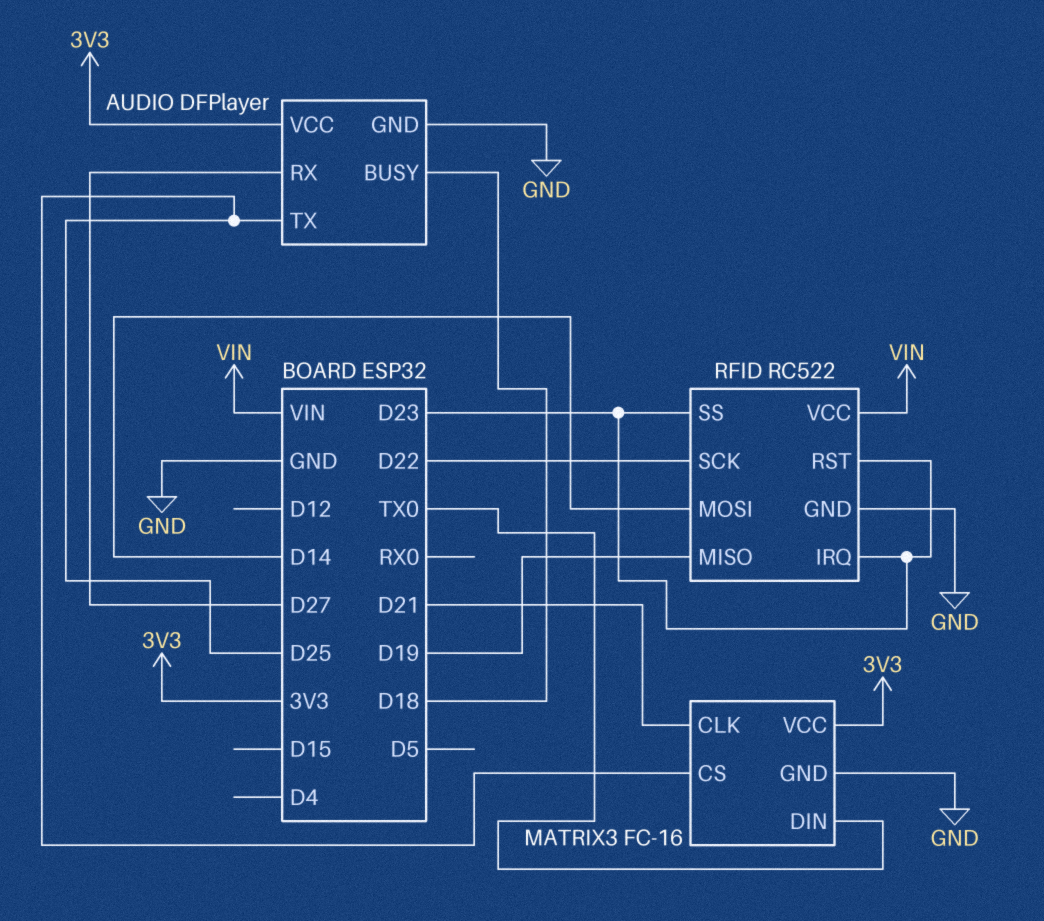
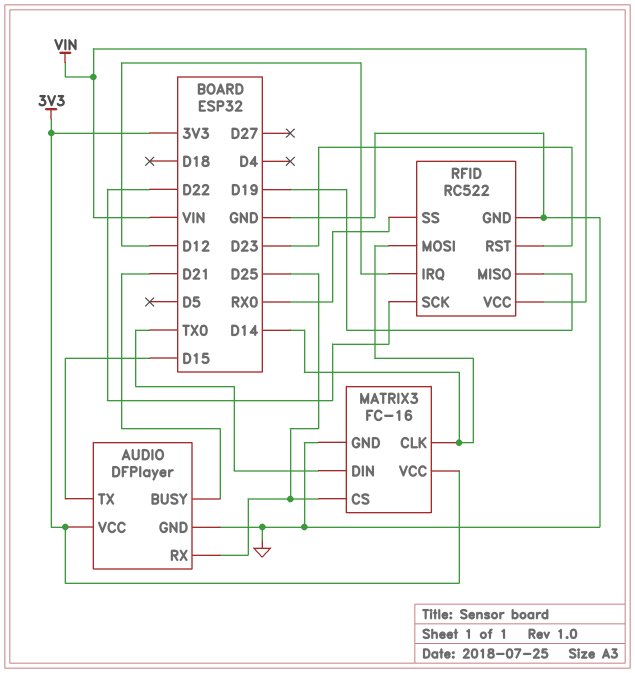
AUDIO pin BUSY: D18 -> D21
AUDIO pin RX: D27 -> D25
AUDIO pin TX: D25 -> D15
MATRIX3 pin CLK: D21 -> D14
RFID pin IRQ: D23 -> D12
RFID pin SS: D23 -> RX0

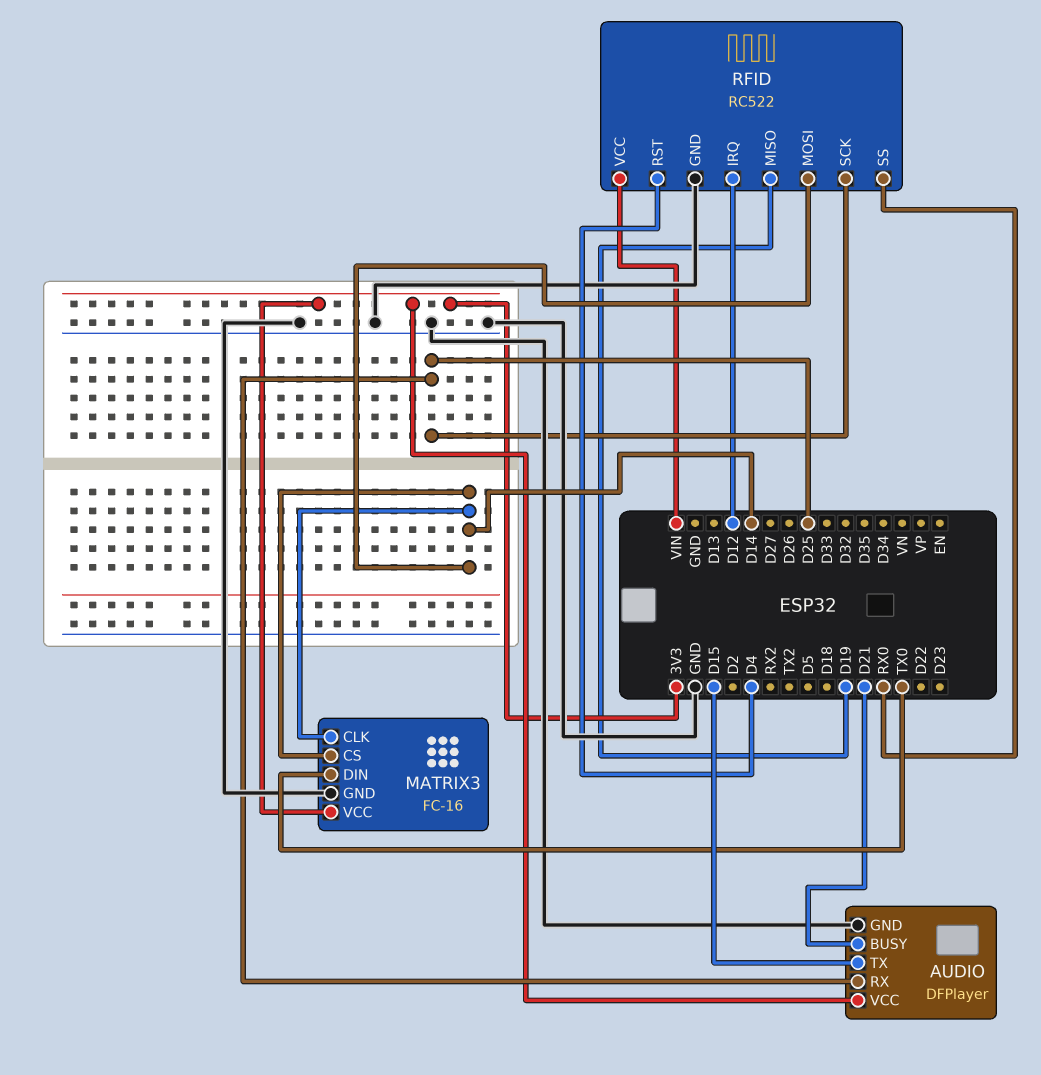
MATRIX3 pin CS: D25 -> D14
RFID pin RST: D23 -> D4
RFID pin SCK: D22 -> D25

